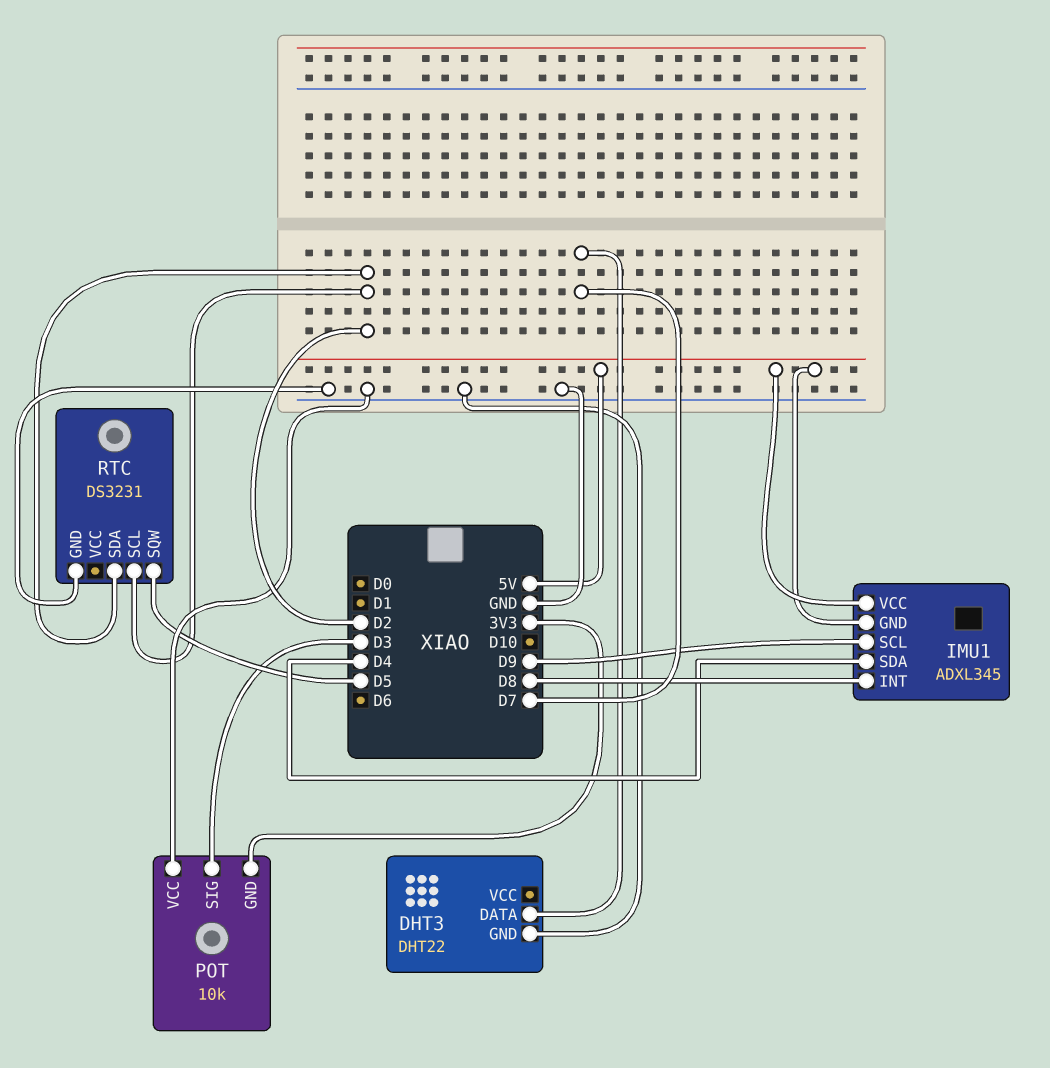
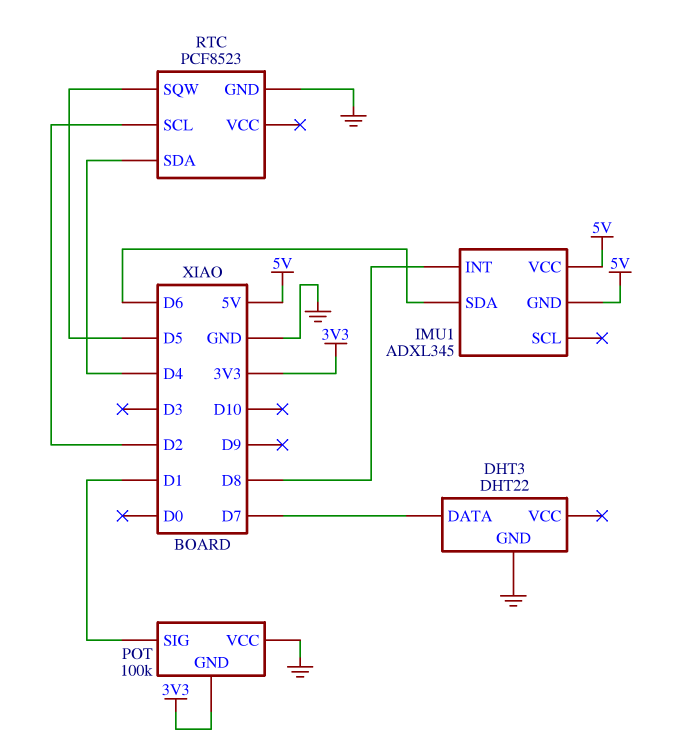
IMU1 pin SCL: D9 -> none
IMU1 pin SDA: D4 -> D6
POT: 10k -> 100k
POT pin SIG: D3 -> D1
RTC: DS3231 -> PCF8523
RTC pin SDA: D2 -> D4

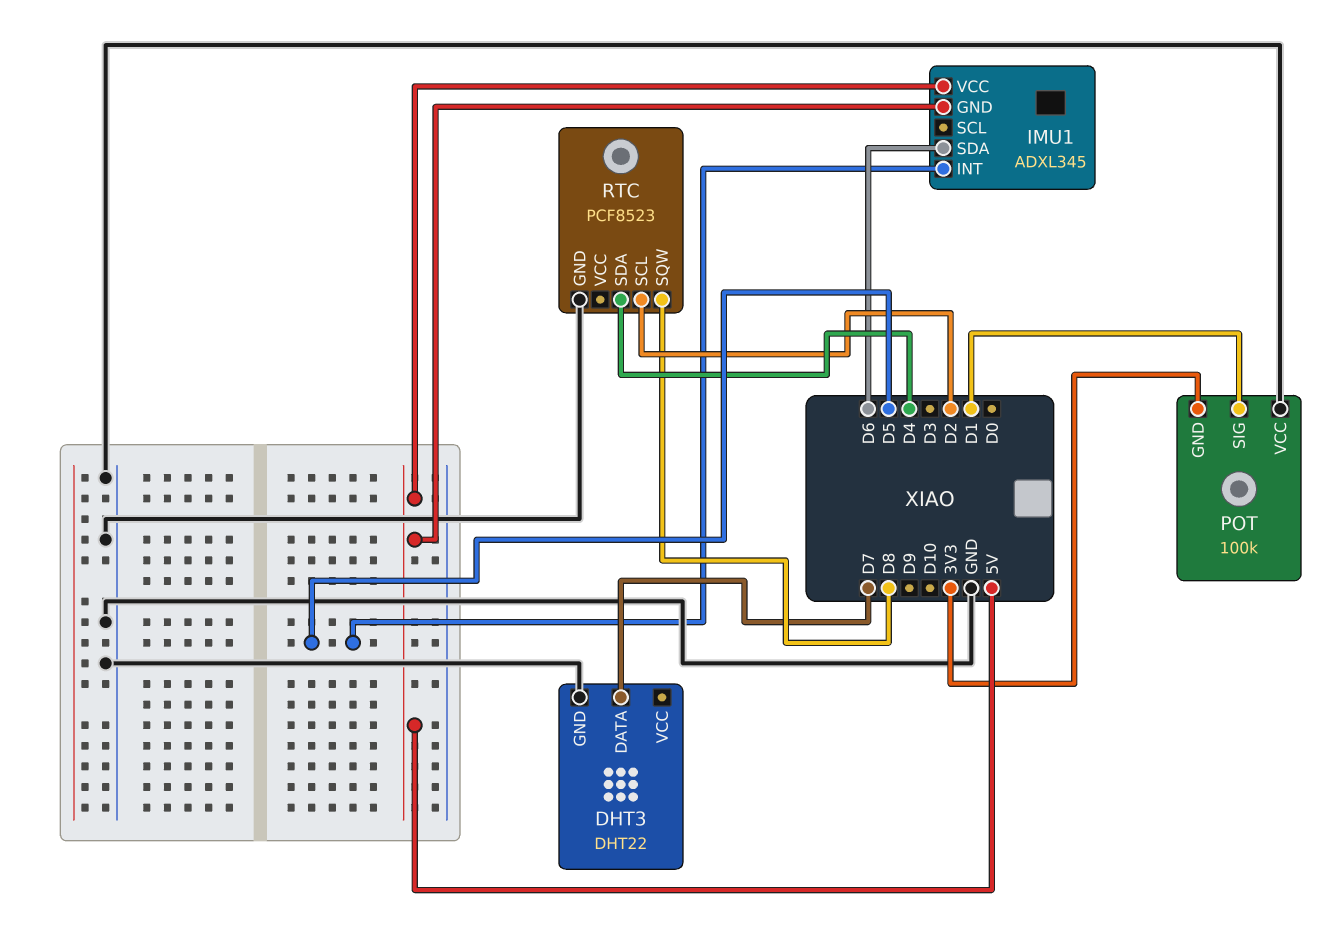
IMU1 pin INT: D8 -> D5
RTC pin SQW: D5 -> D8

